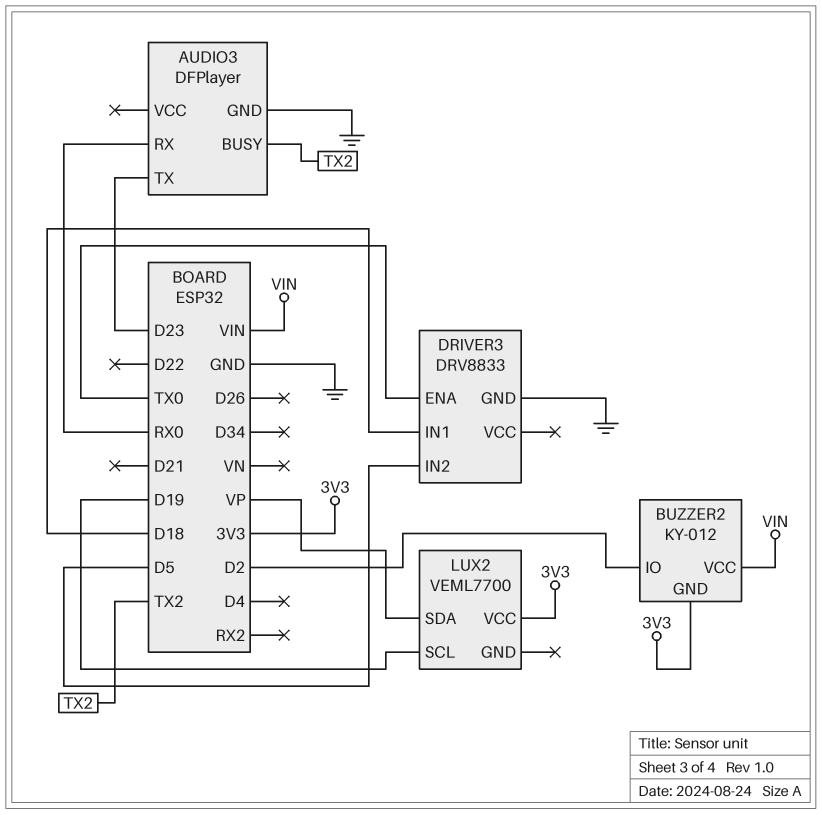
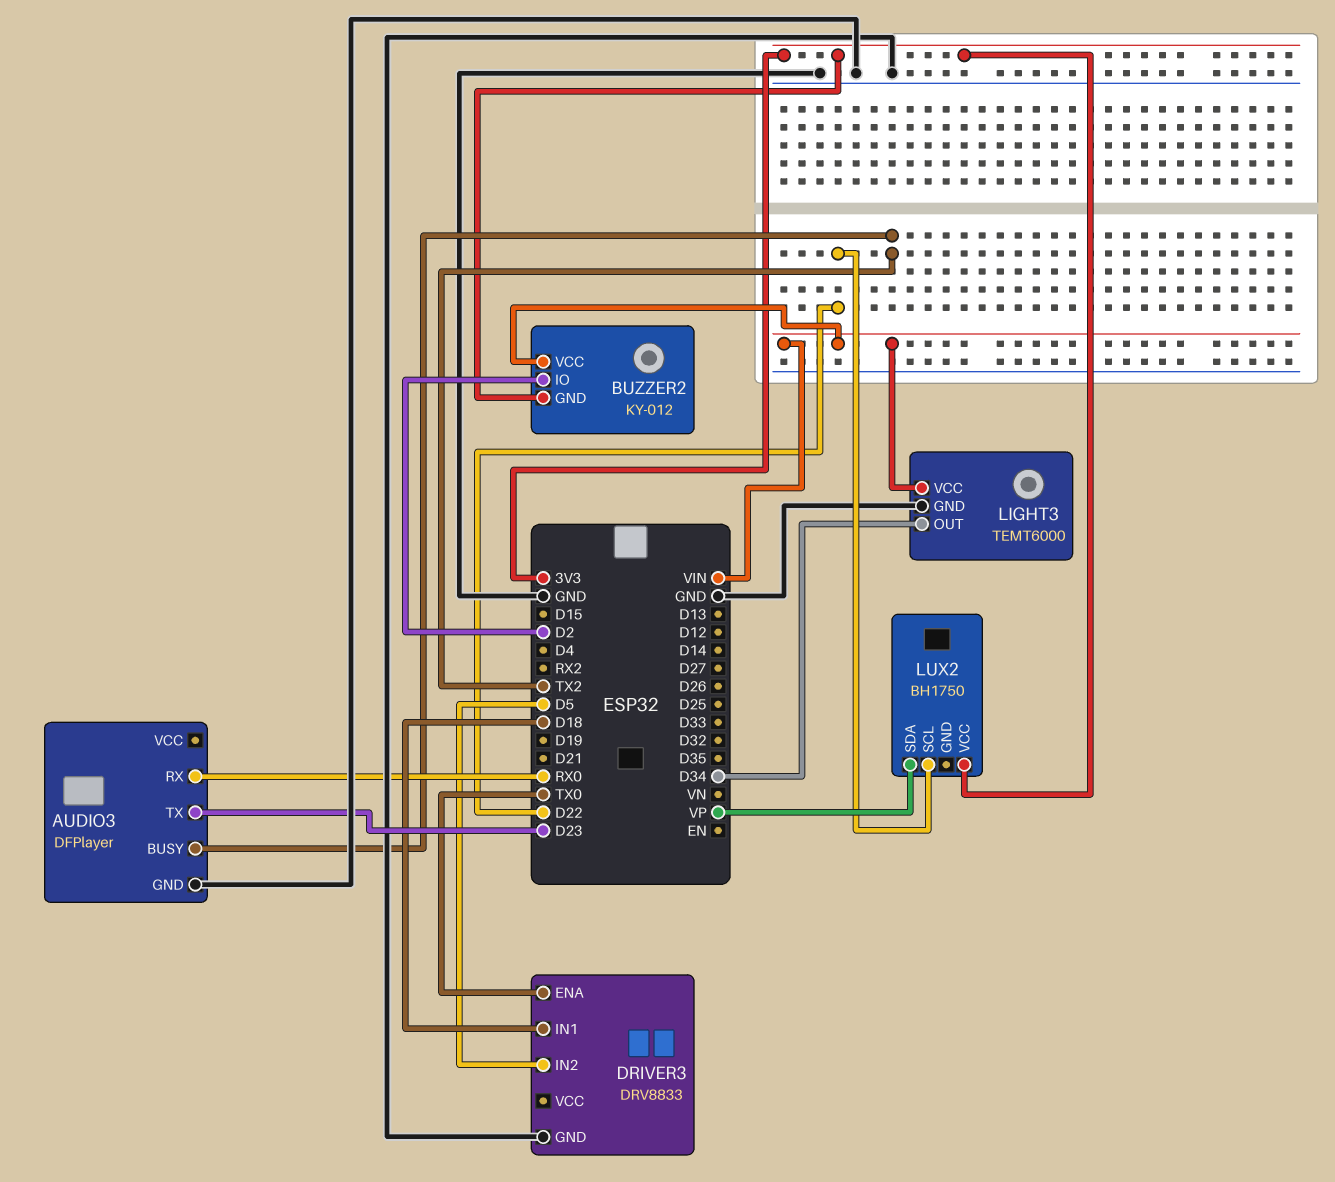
LIGHT3: none -> TEMT6000
LIGHT3 pin GND: none -> GND
LIGHT3 pin OUT: none -> D34
LIGHT3 pin VCC: none -> VIN
LUX2: VEML7700 -> BH1750
LUX2 pin SCL: D19 -> D22

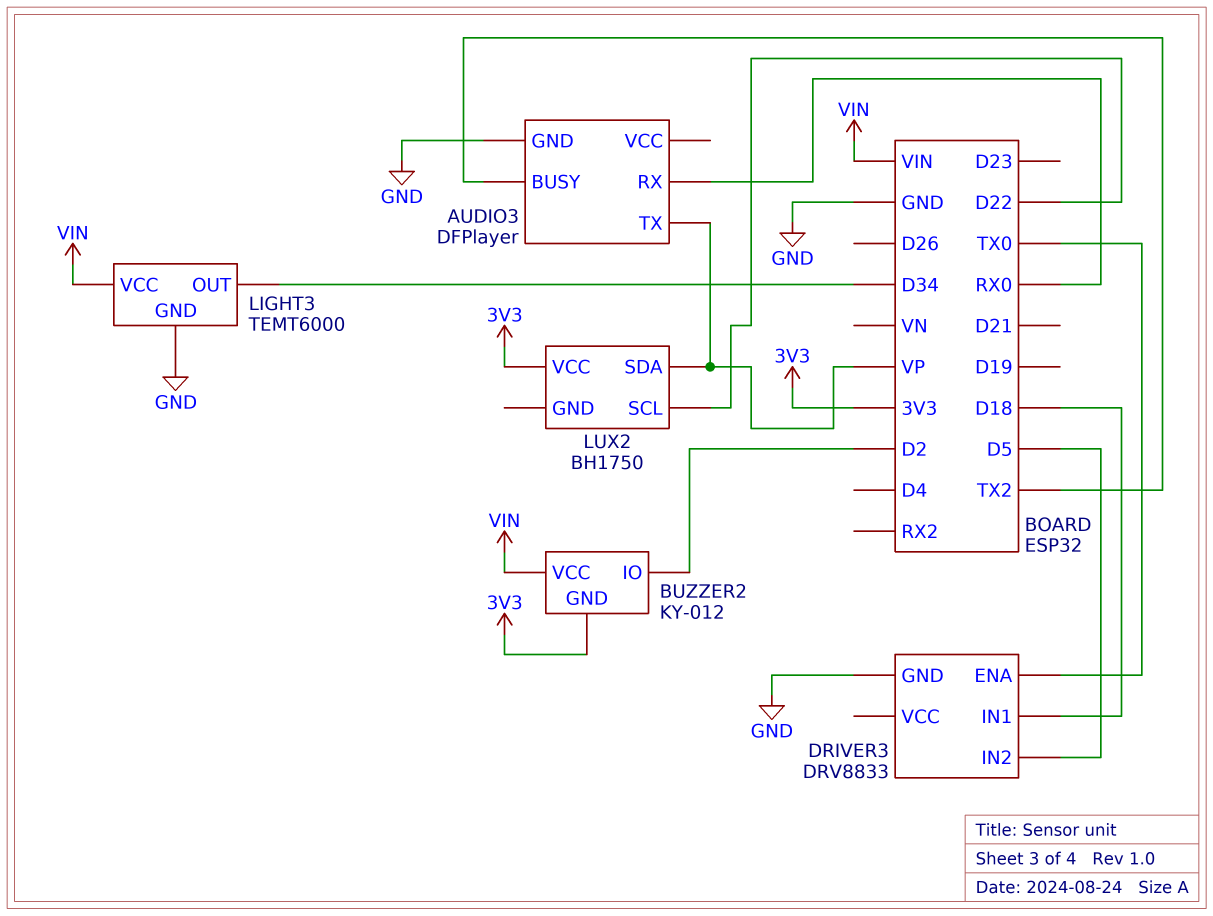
AUDIO3 pin TX: D23 -> VP

